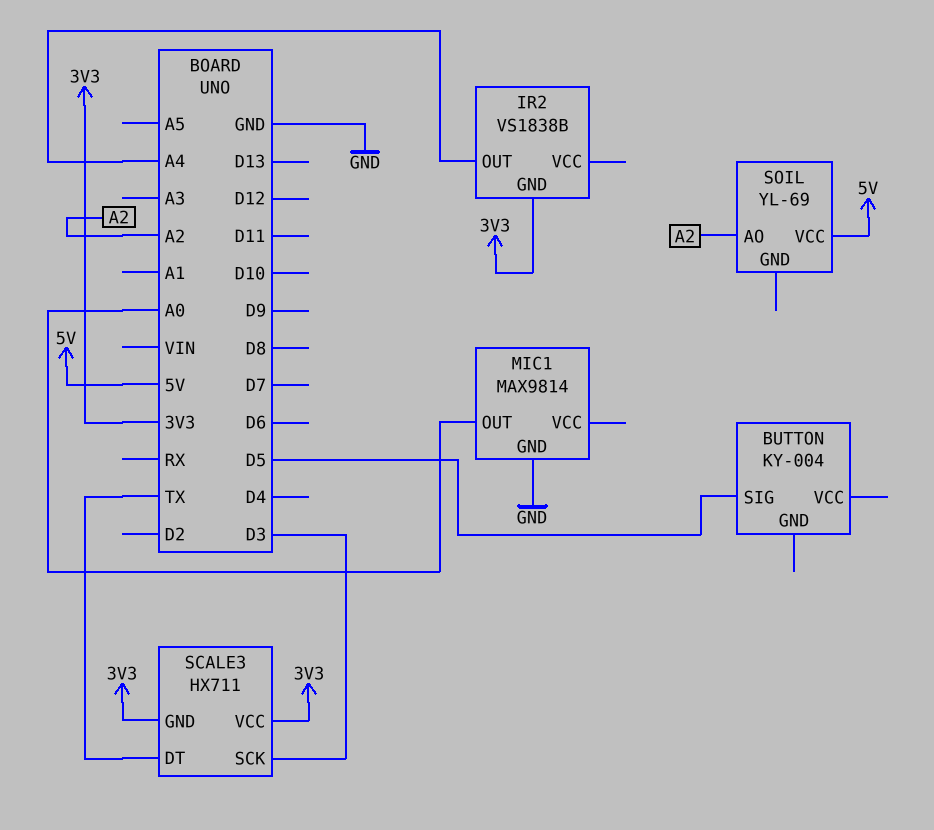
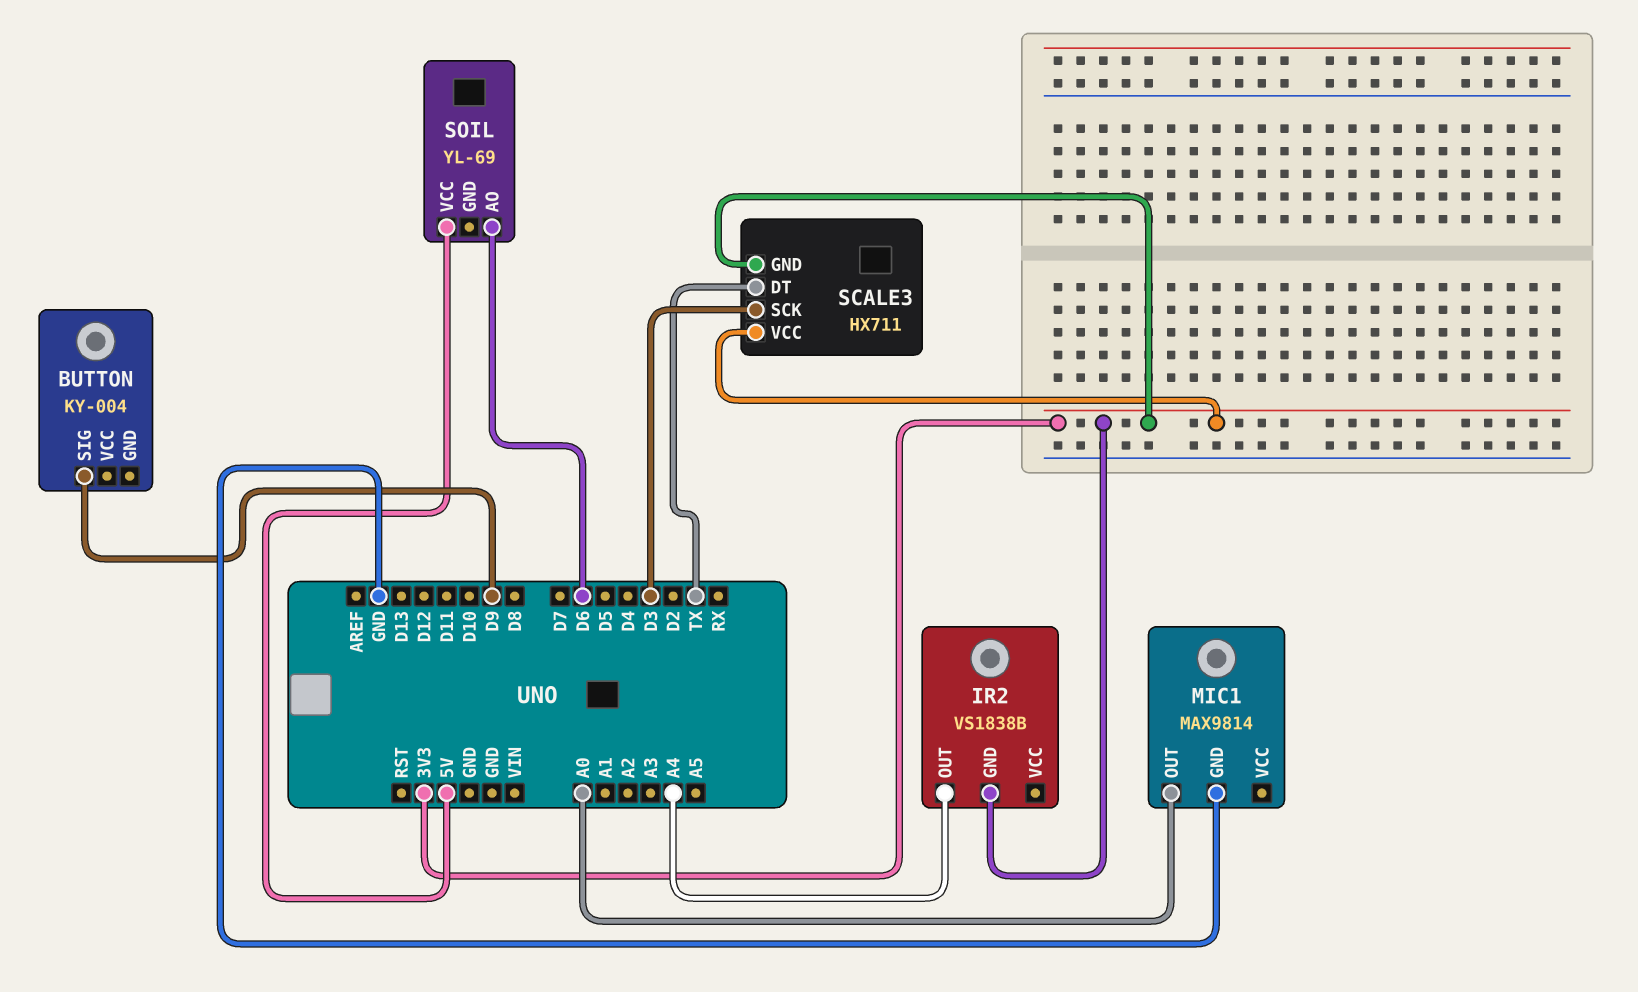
BUTTON pin SIG: D5 -> D9
SOIL pin AO: A2 -> D6

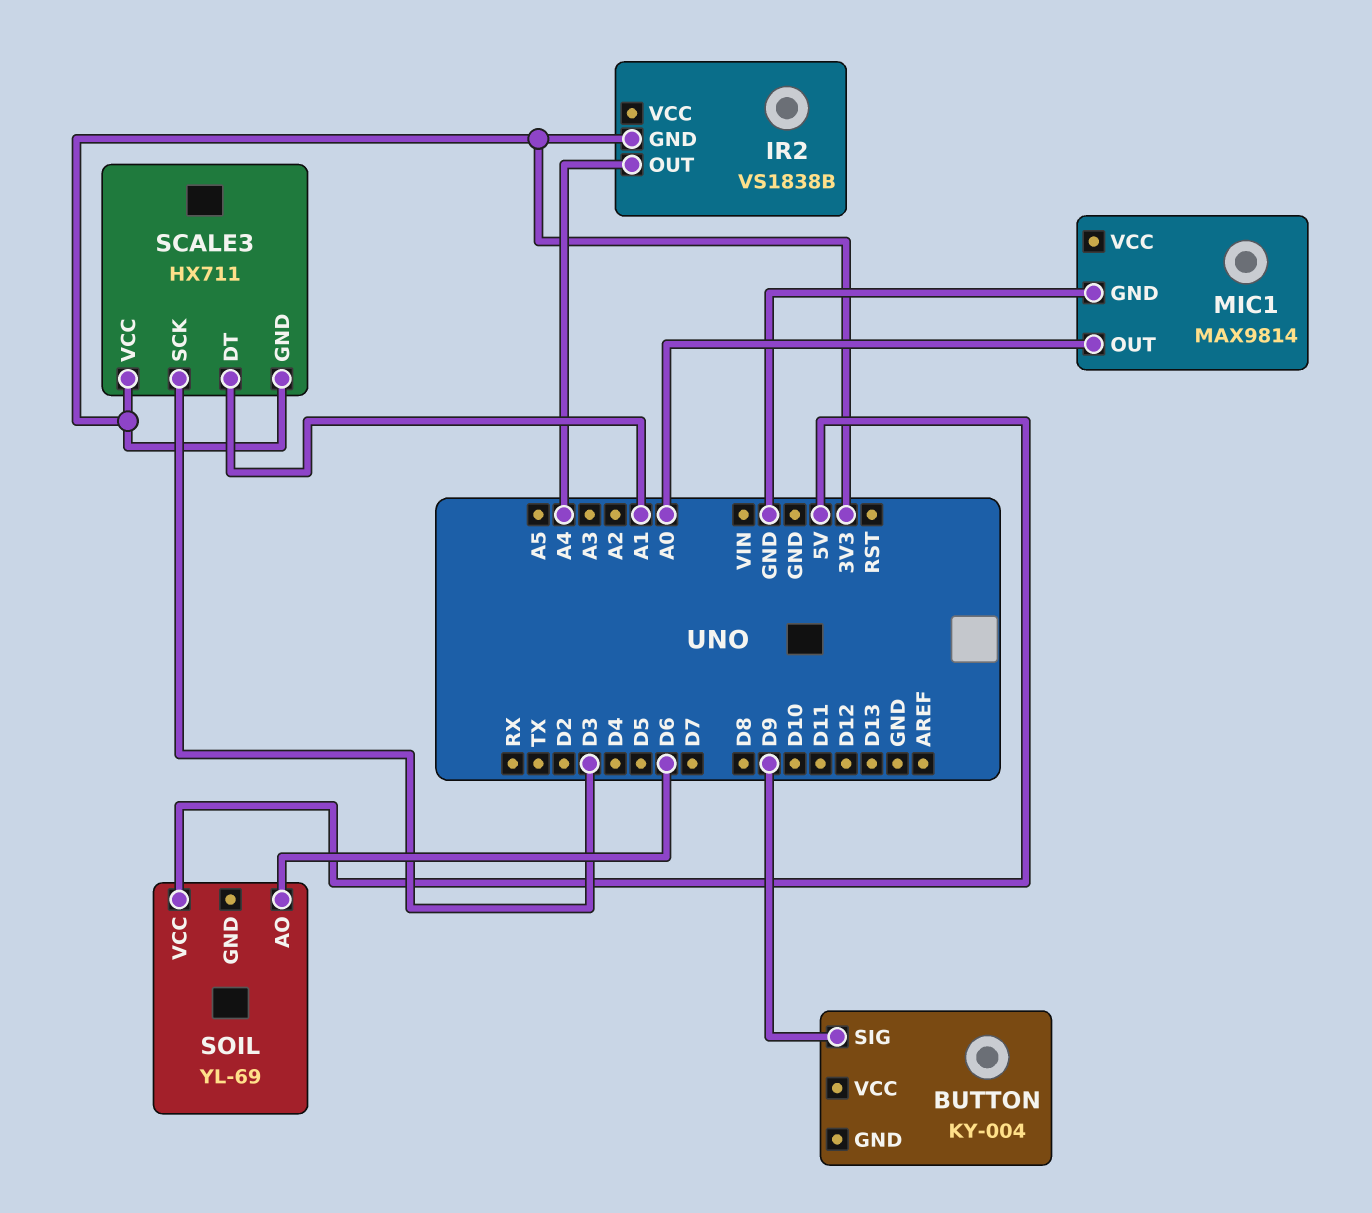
SCALE3 pin DT: TX -> A1

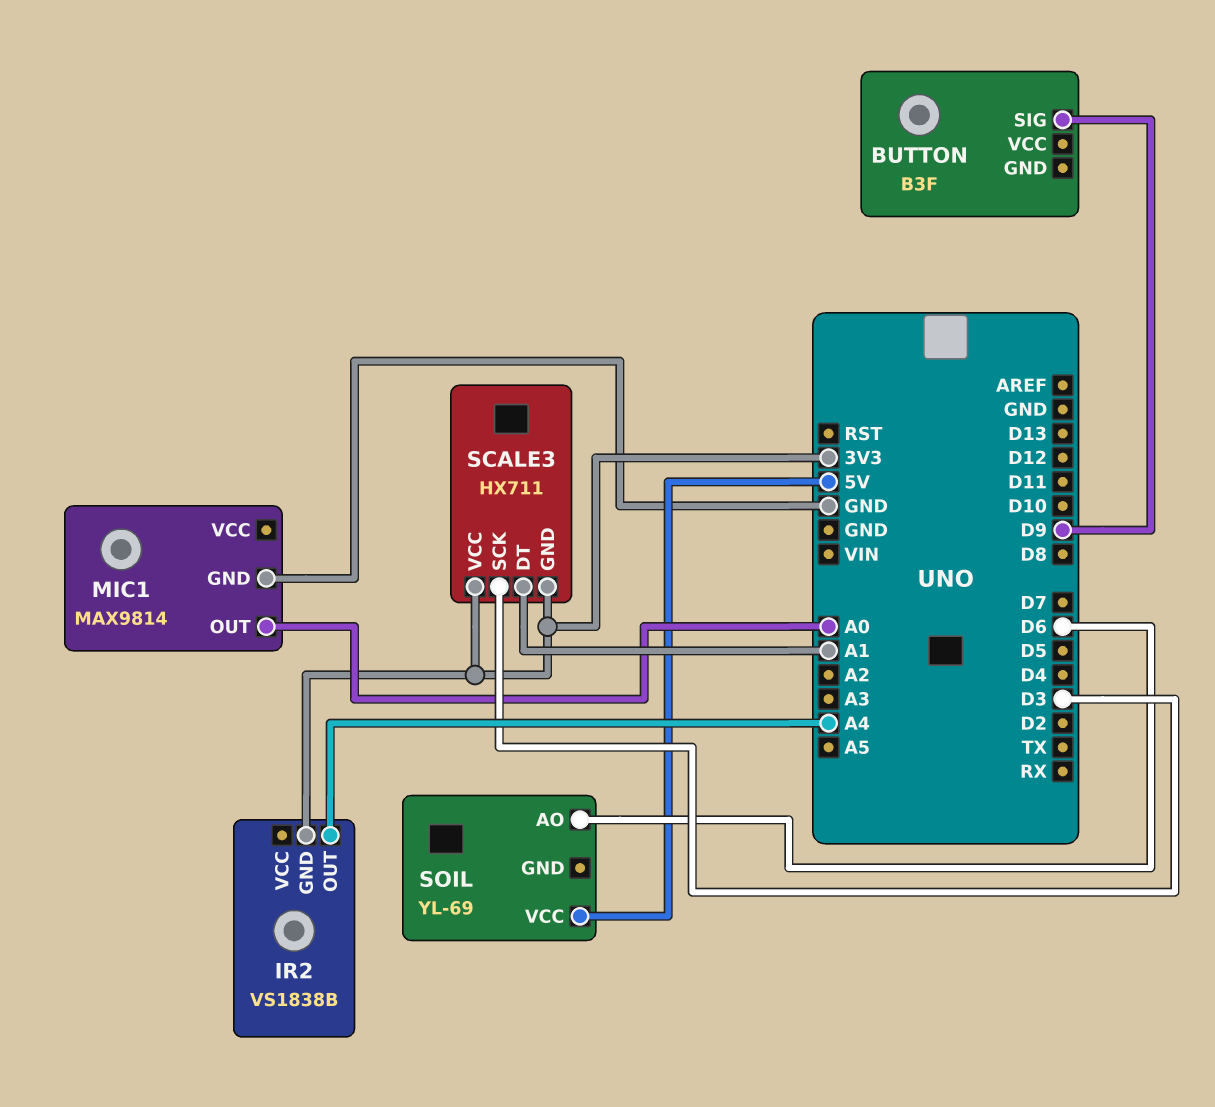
BUTTON: KY-004 -> B3F

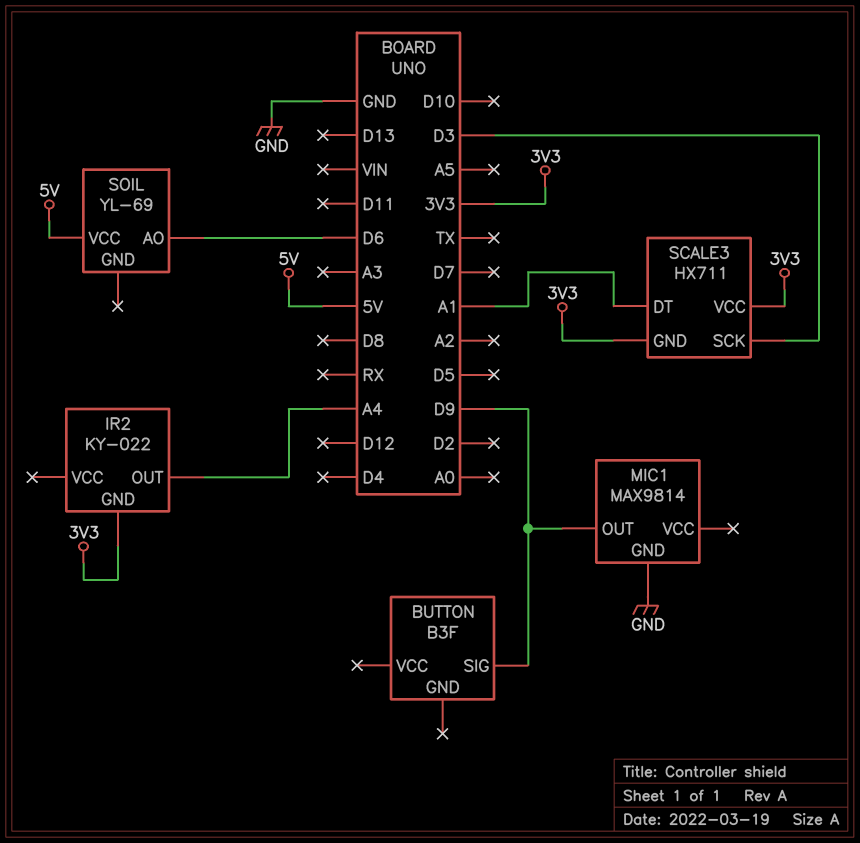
IR2: VS1838B -> KY-022
MIC1 pin OUT: A0 -> D9

